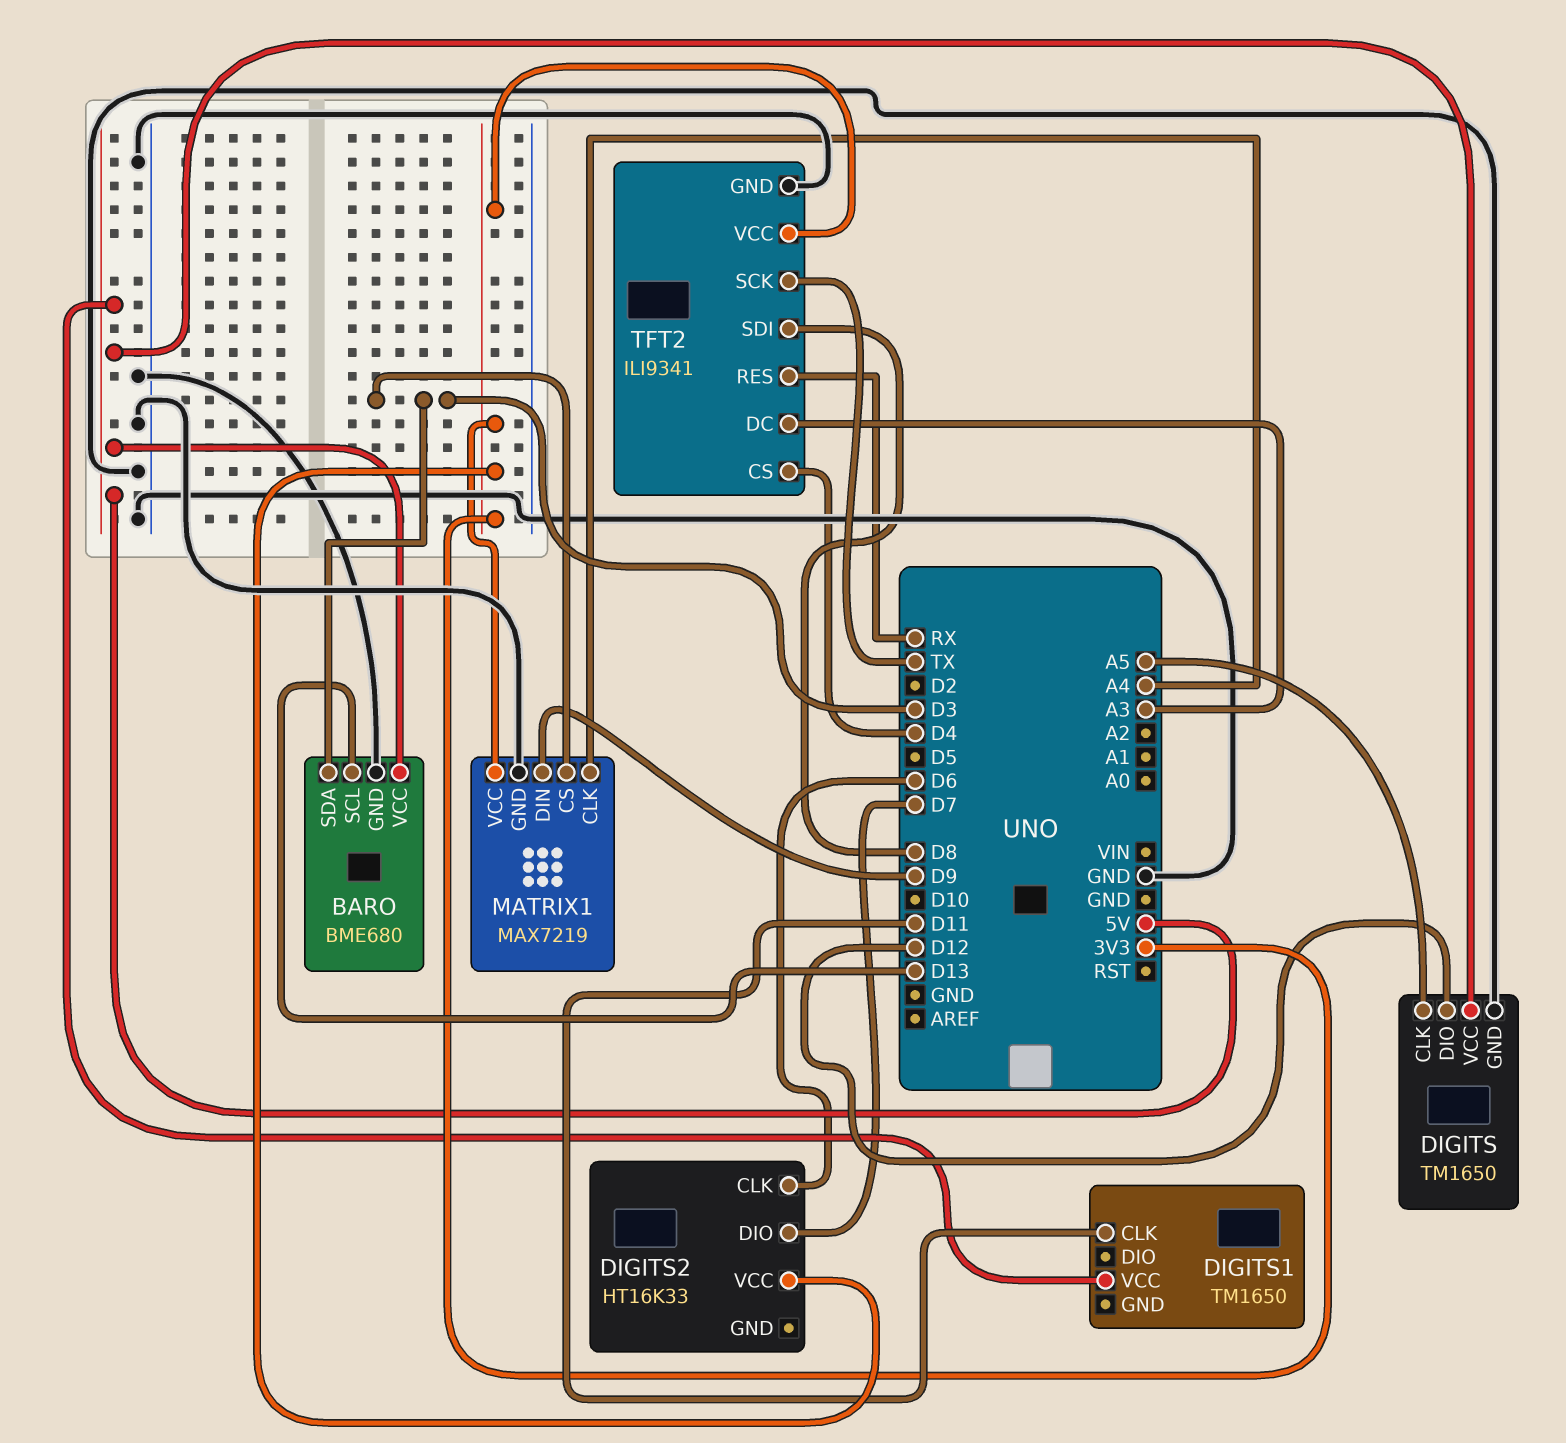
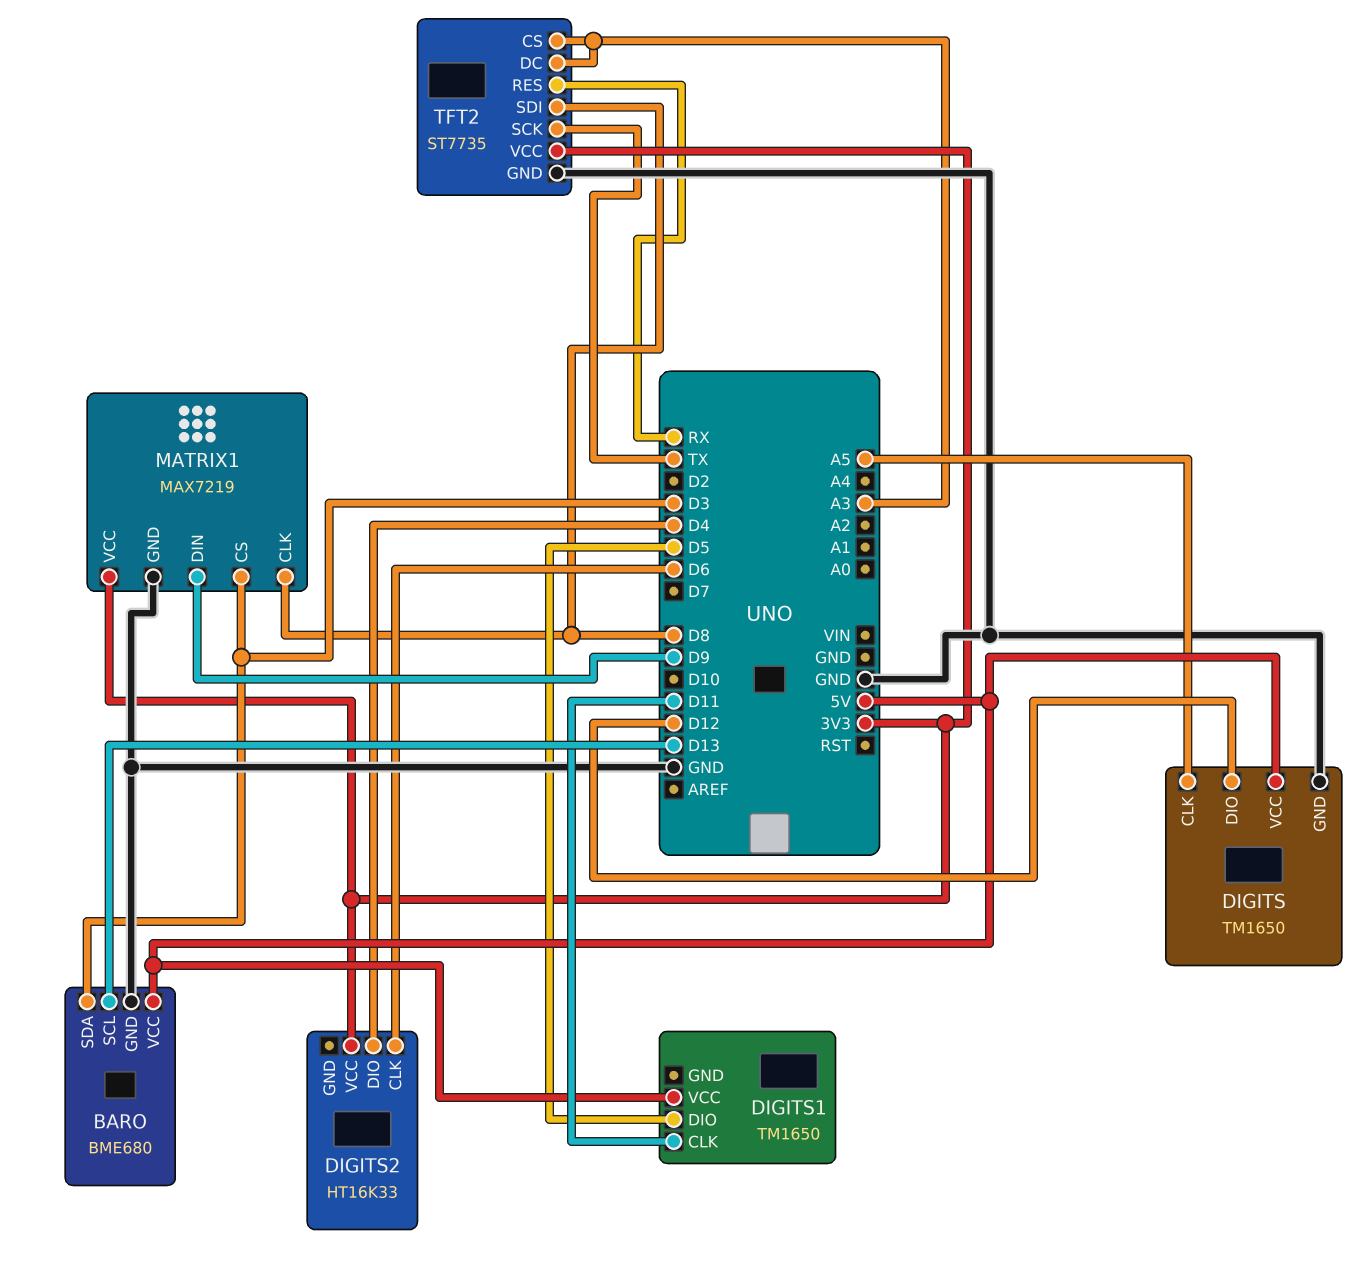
DIGITS1 pin DIO: none -> D5
DIGITS2 pin DIO: D7 -> D4
MATRIX1 pin CLK: A4 -> D8
TFT2: ILI9341 -> ST7735
TFT2 pin CS: D4 -> A3

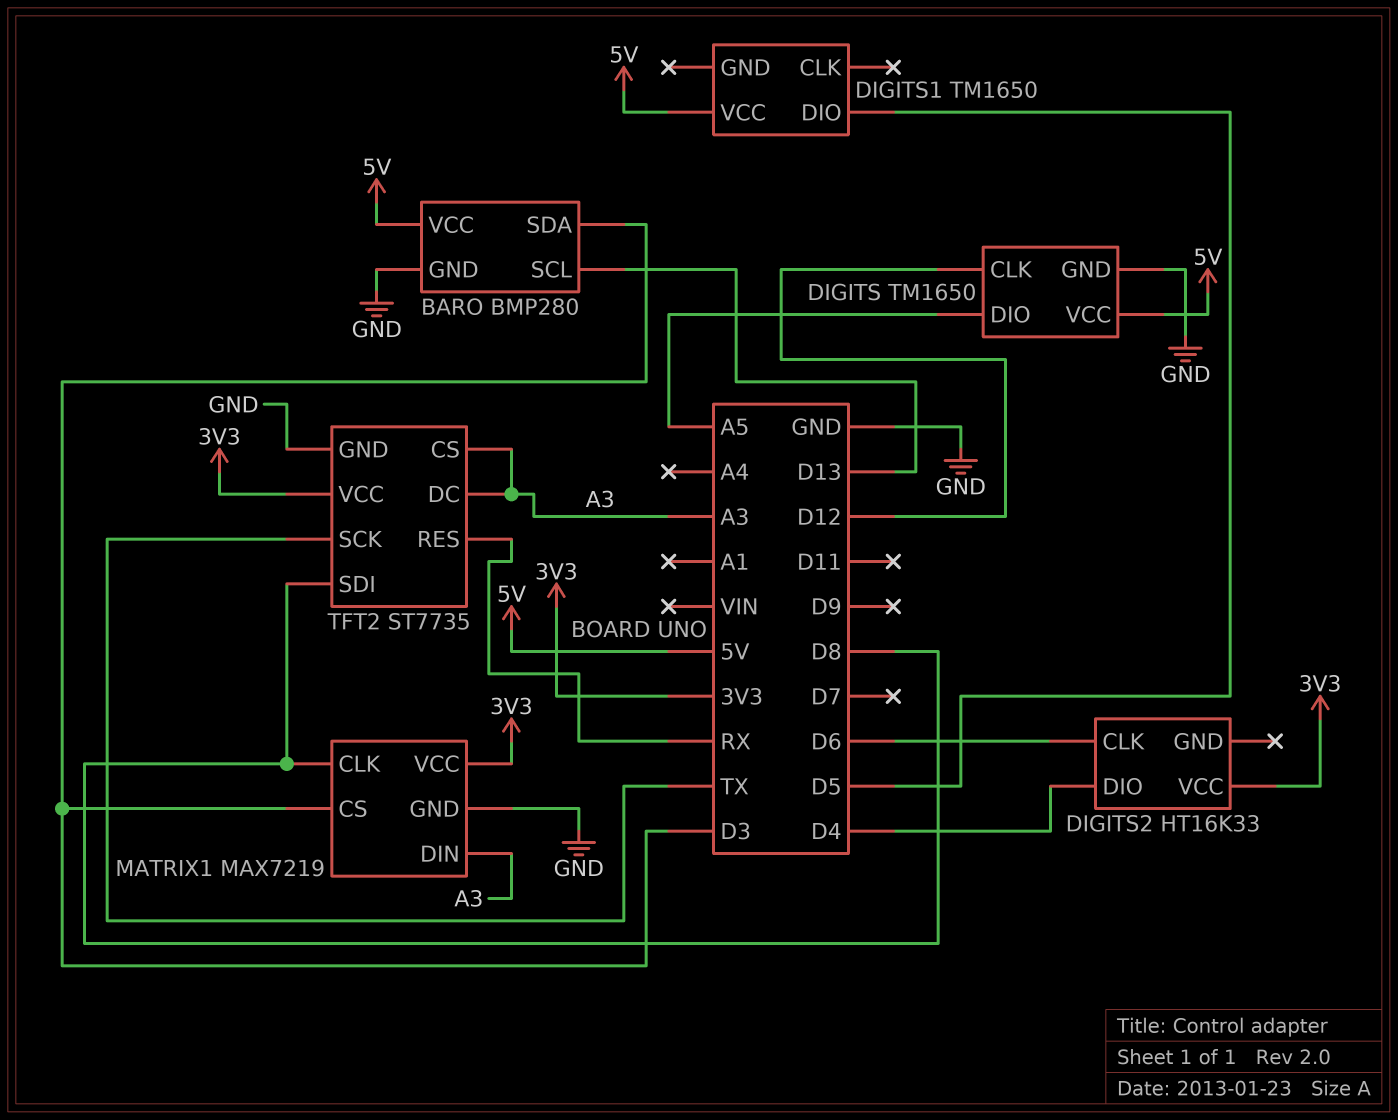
BARO: BME680 -> BMP280
DIGITS pin CLK: A5 -> D12
DIGITS pin DIO: D12 -> A5
DIGITS1 pin CLK: D11 -> none
MATRIX1 pin DIN: D9 -> A3

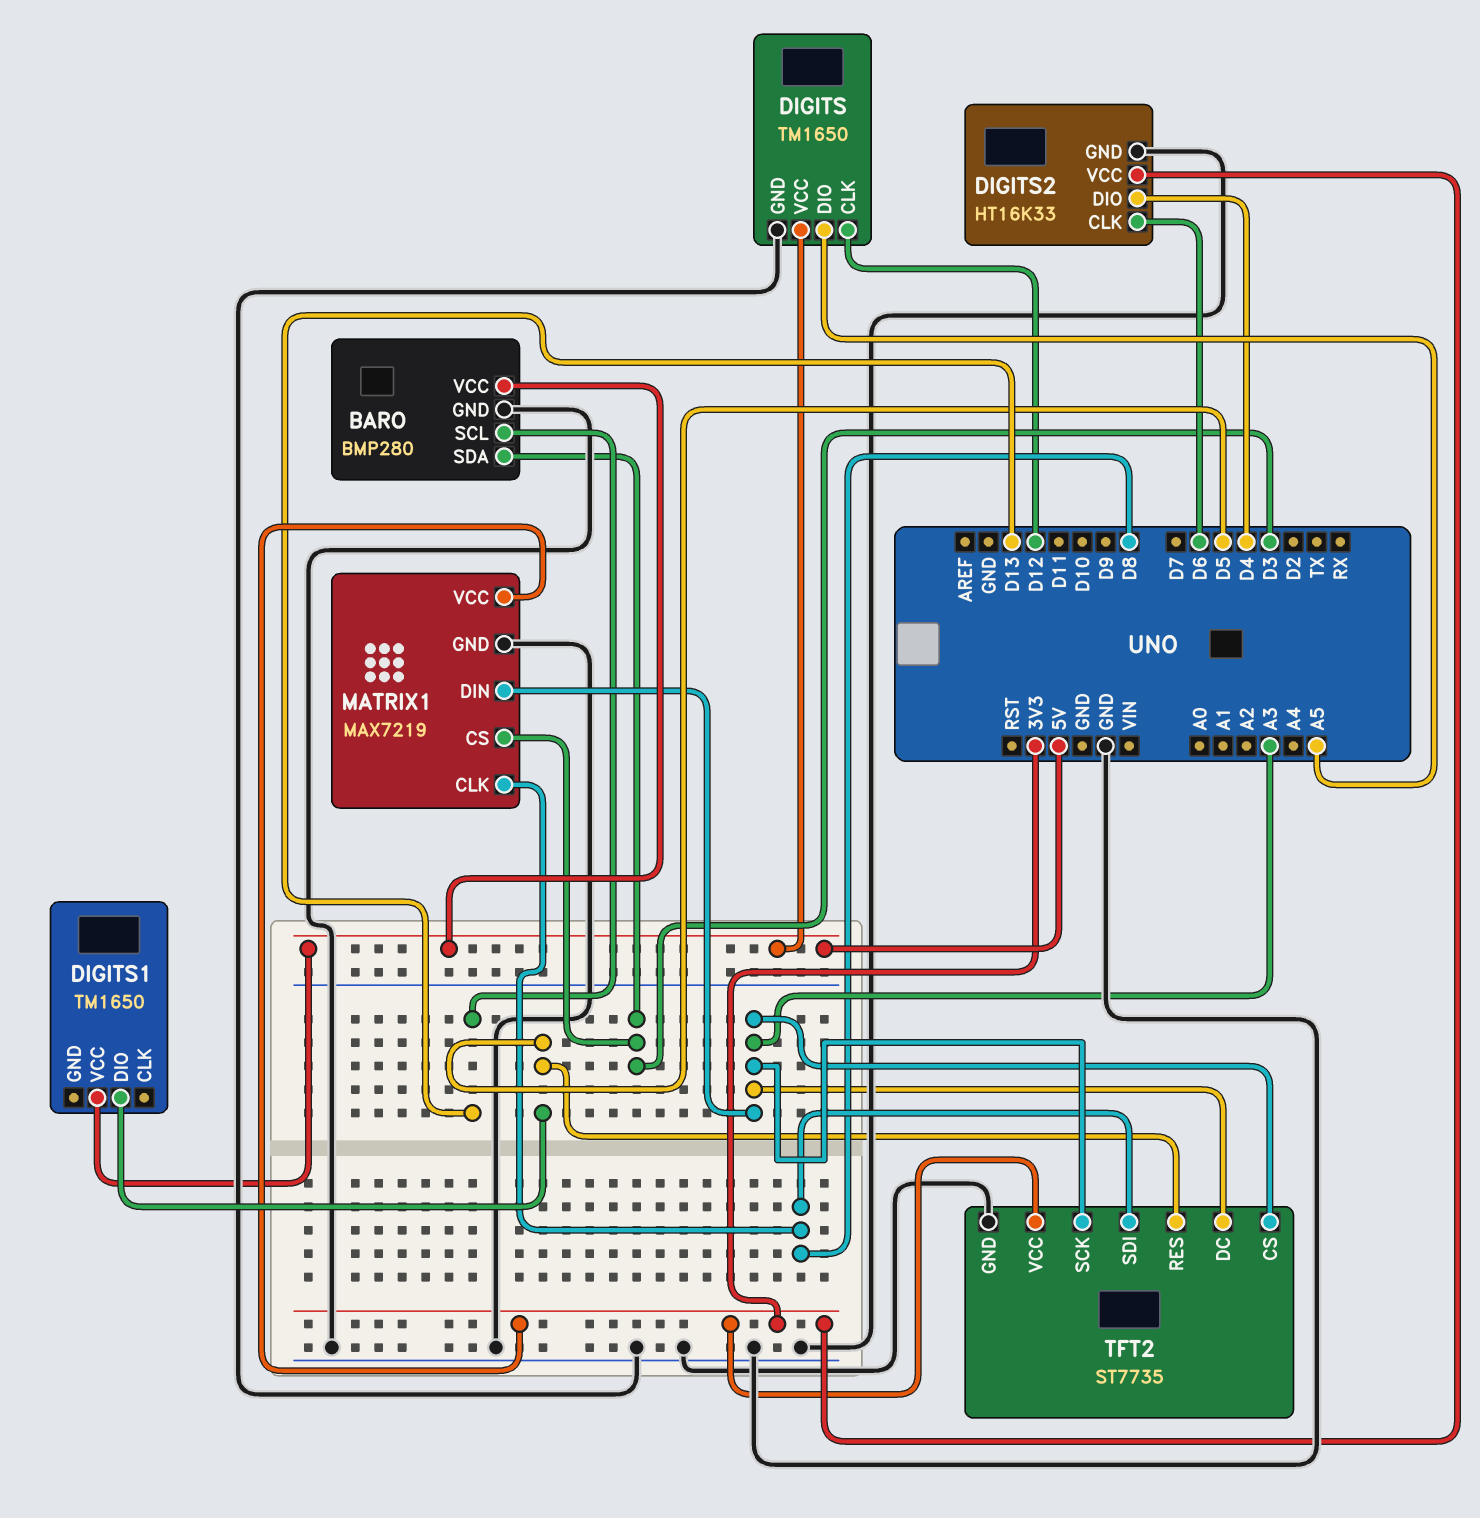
DIGITS2 pin GND: none -> GND
TFT2 pin RES: RX -> D5
TFT2 pin SCK: TX -> A3

